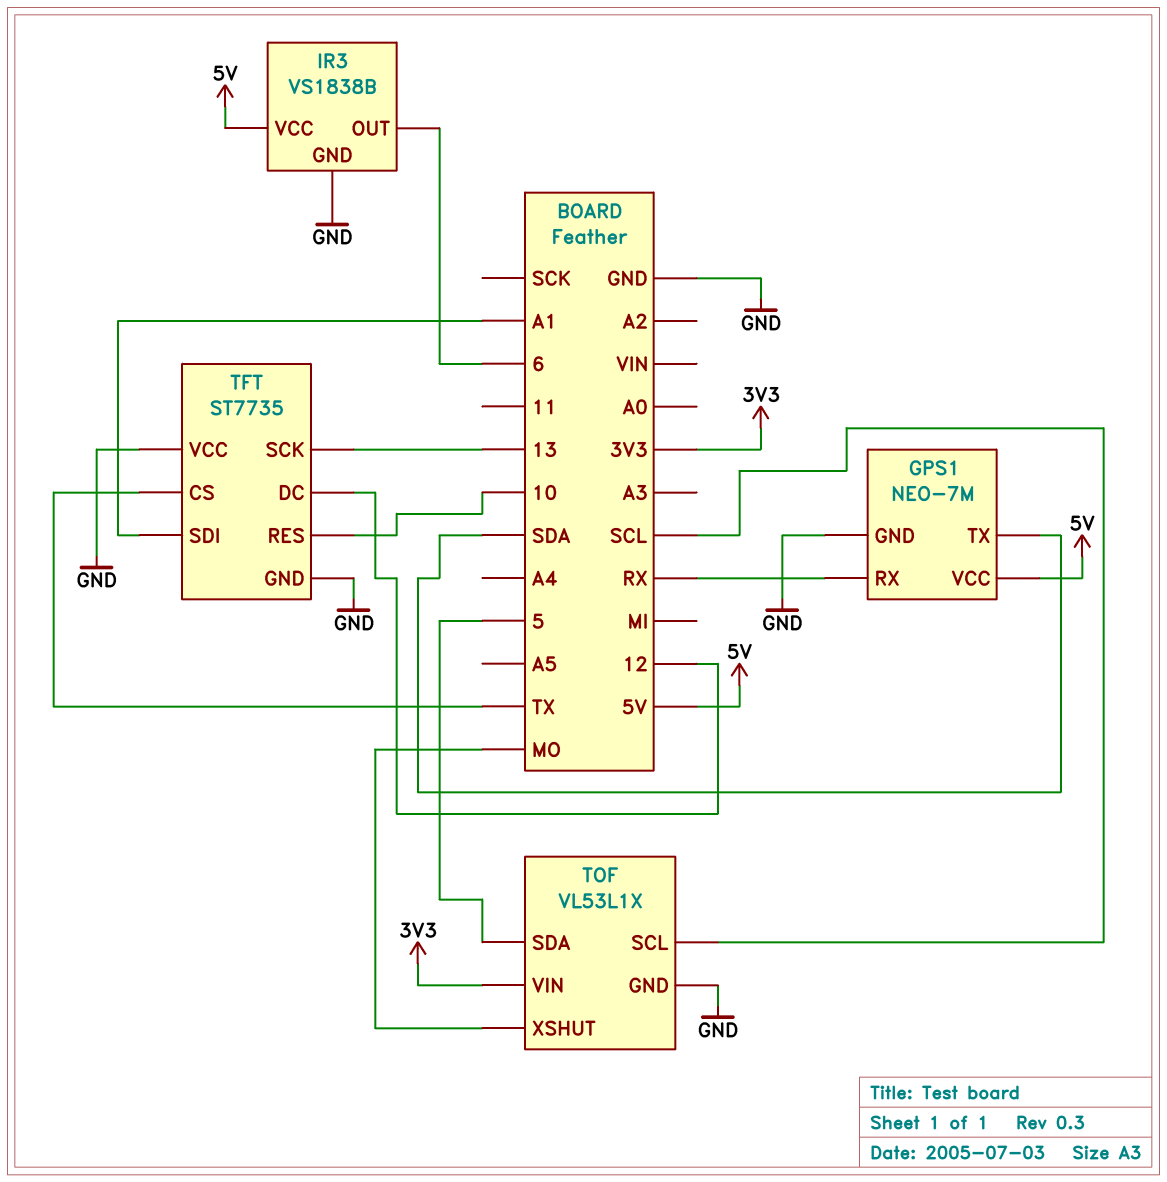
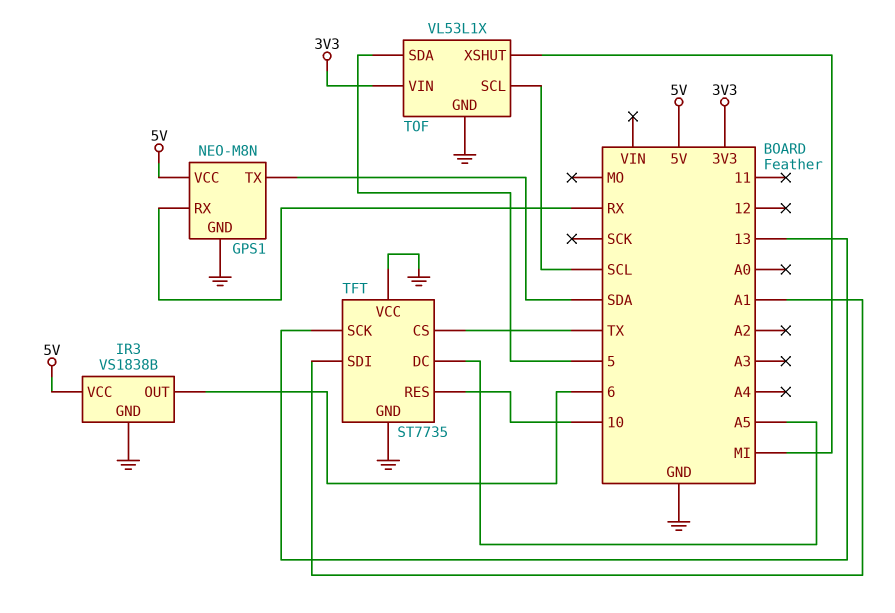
GPS1: NEO-7M -> NEO-M8N
TFT pin DC: 12 -> A5
TOF pin XSHUT: MO -> MI

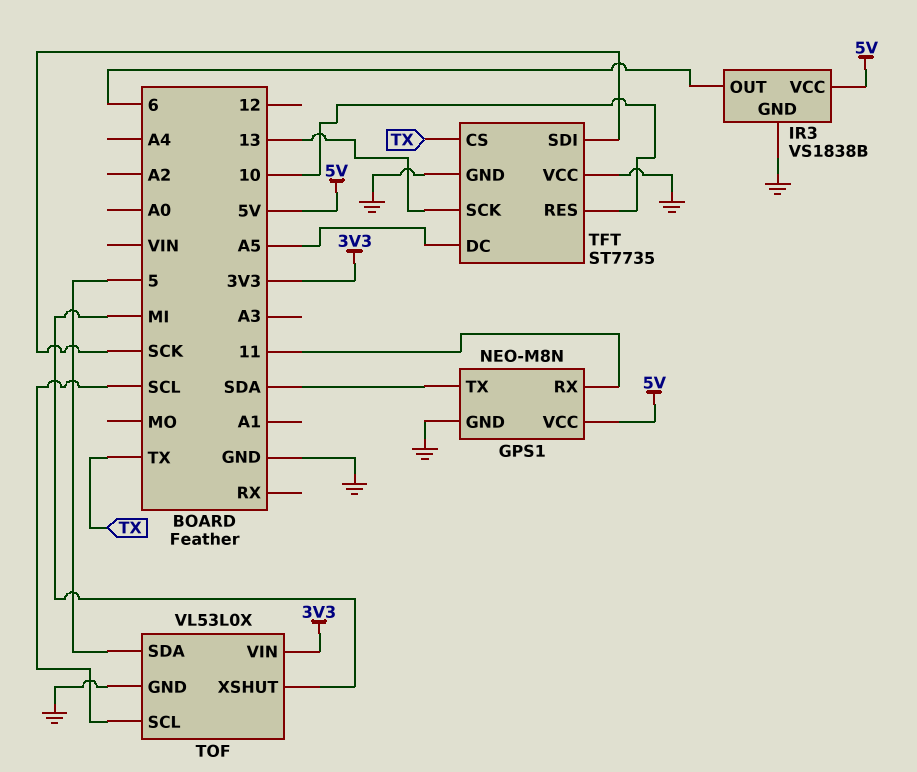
GPS1 pin RX: RX -> 11
TFT pin SDI: A1 -> SCK
TOF: VL53L1X -> VL53L0X

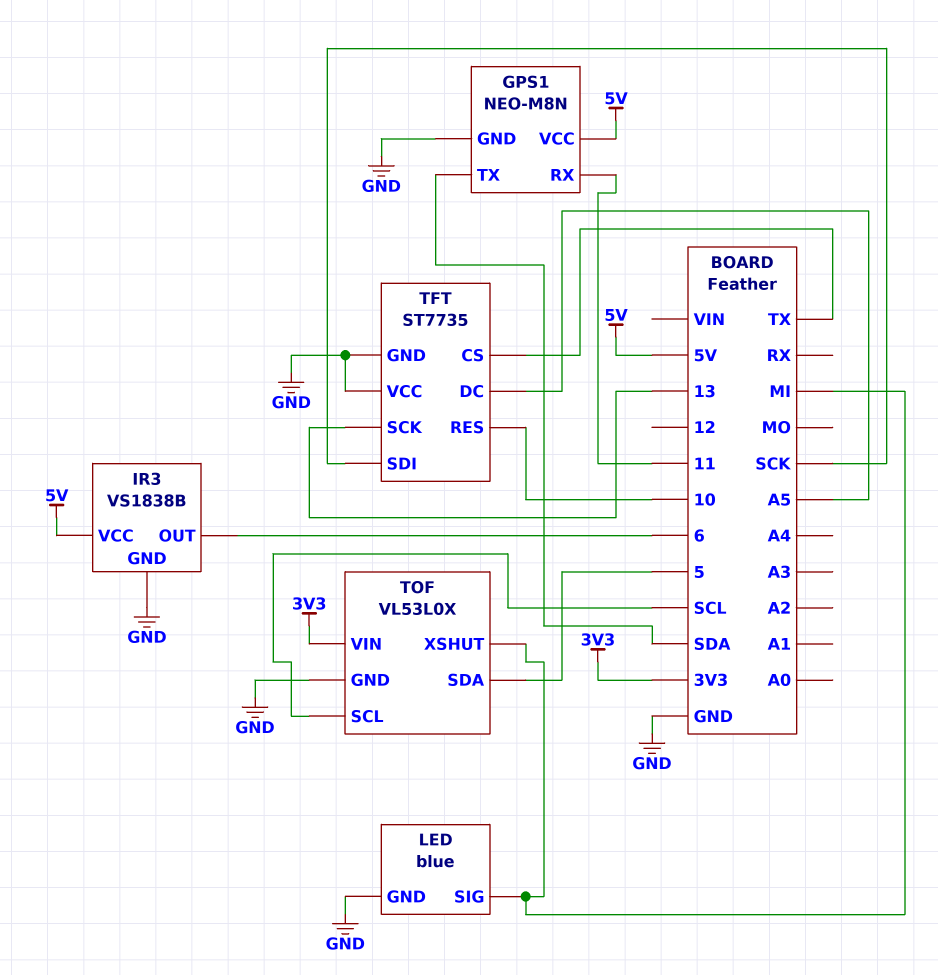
LED: none -> blue
LED pin GND: none -> GND
LED pin SIG: none -> MI

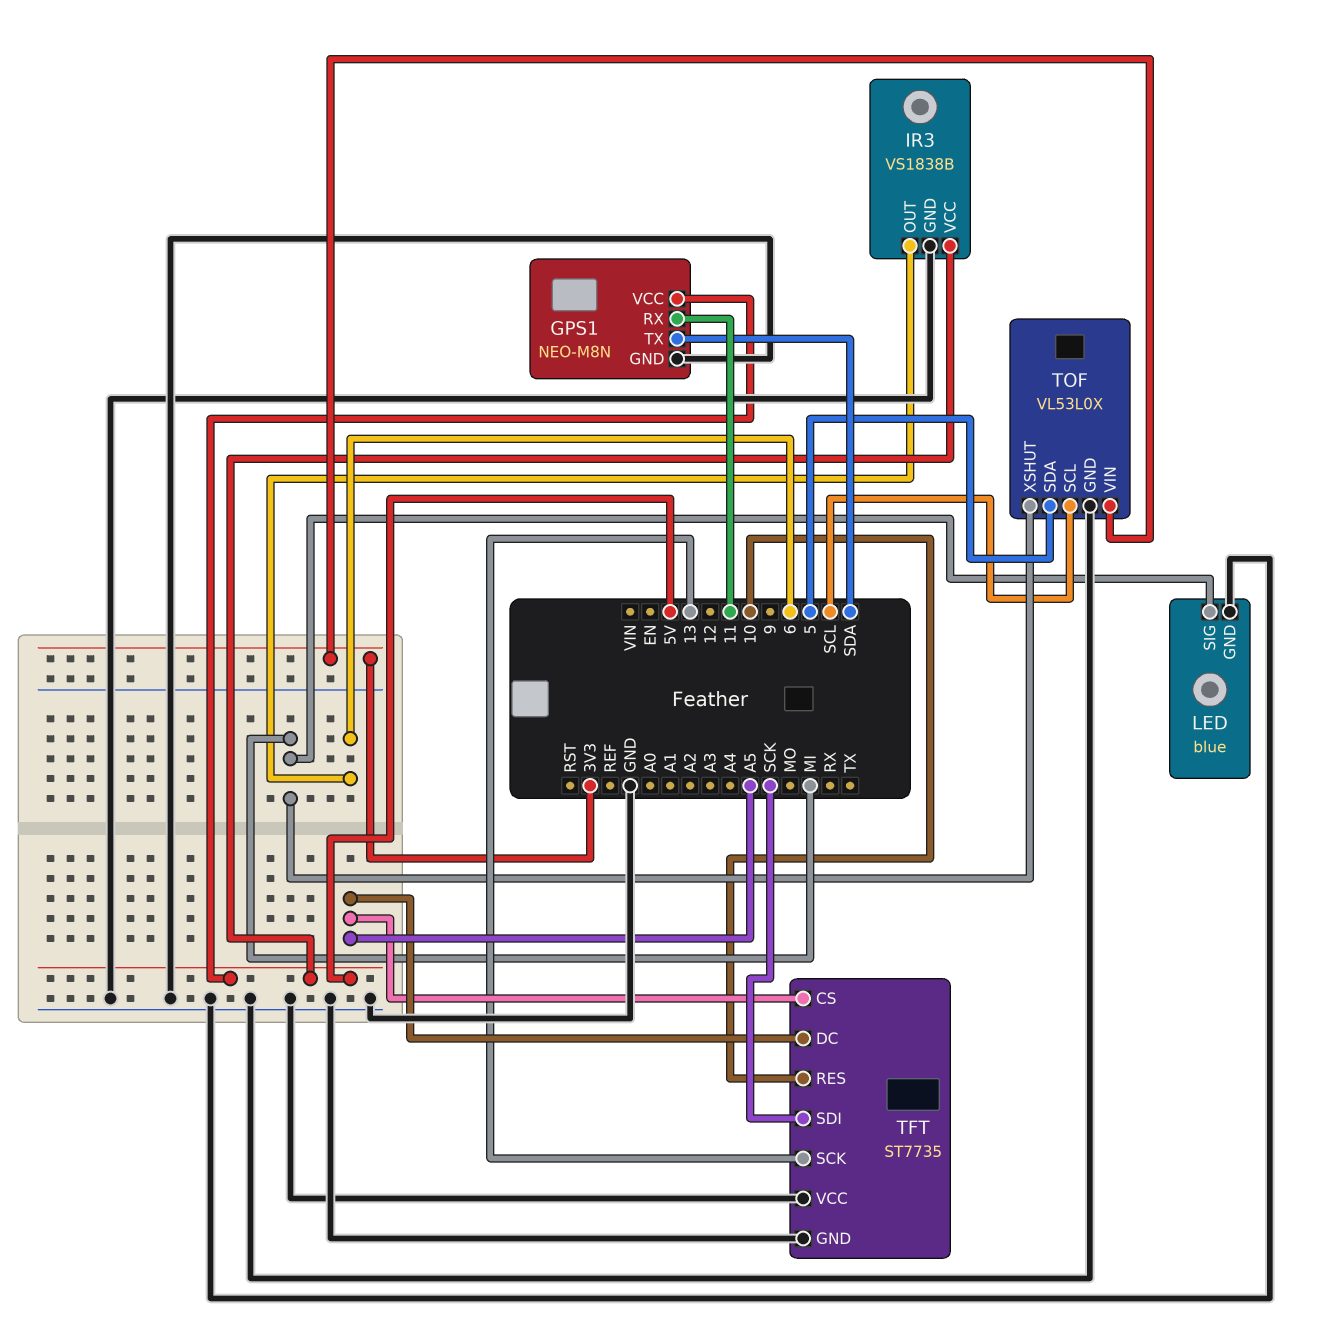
TFT pin CS: TX -> A5

